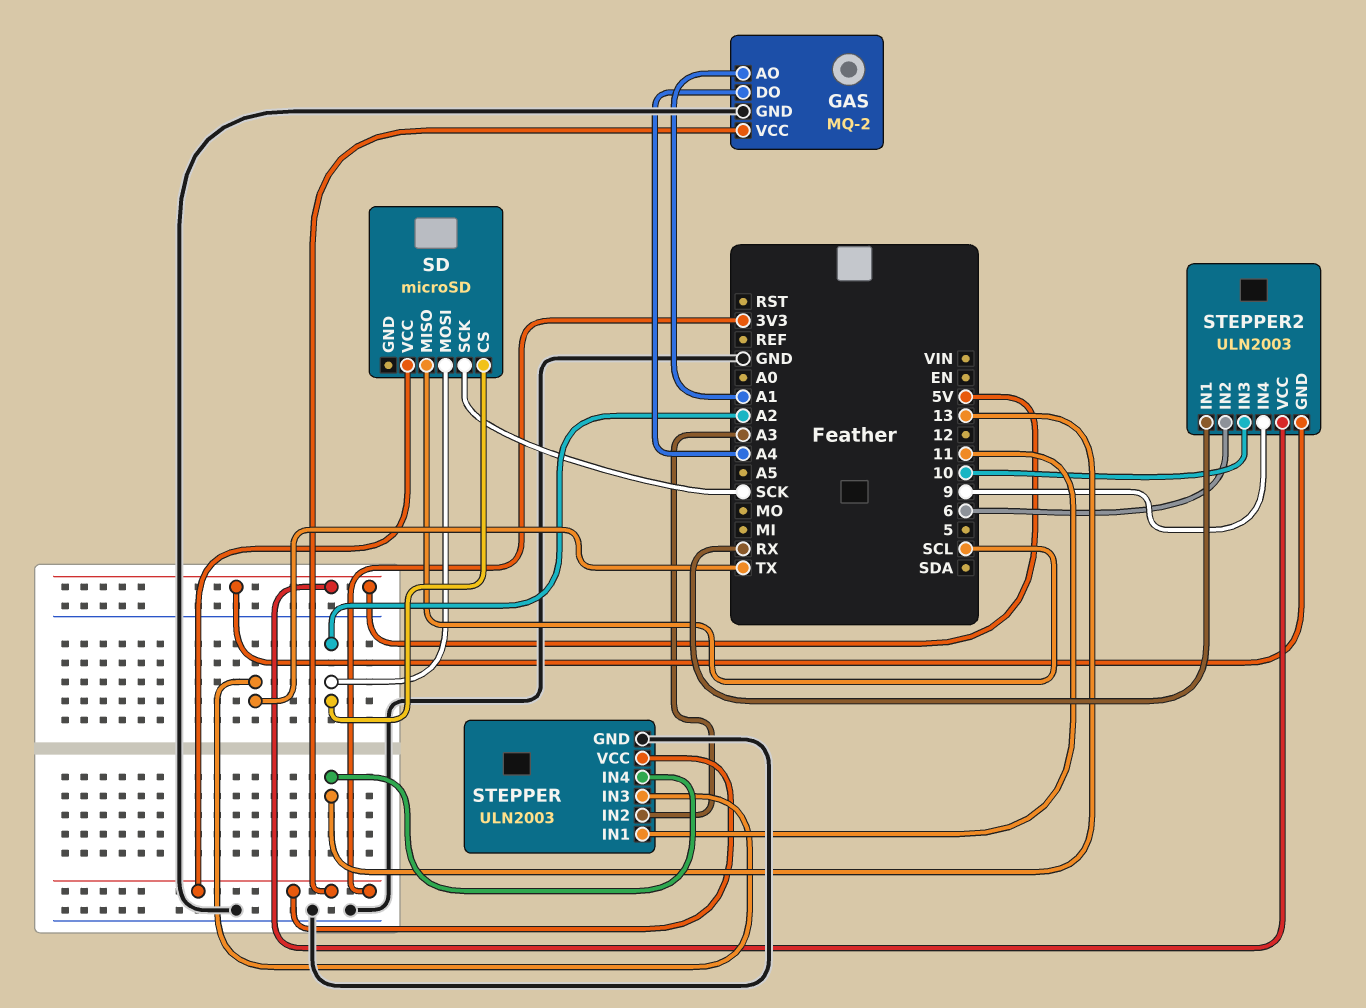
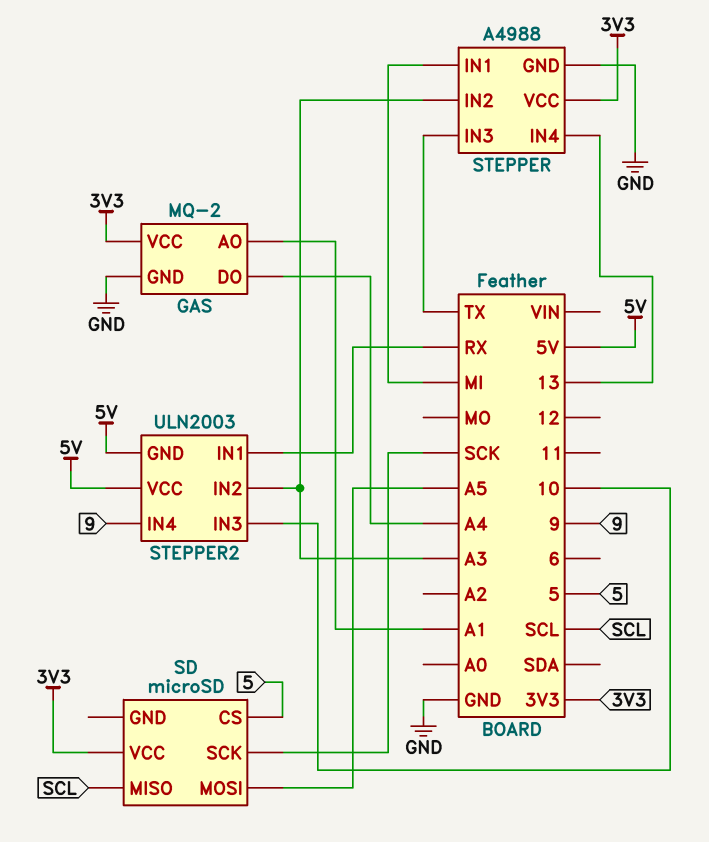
SD pin CS: A2 -> 5
SD pin MOSI: A2 -> A5
STEPPER: ULN2003 -> A4988
STEPPER pin IN1: 11 -> MI
STEPPER2 pin IN2: 6 -> A3

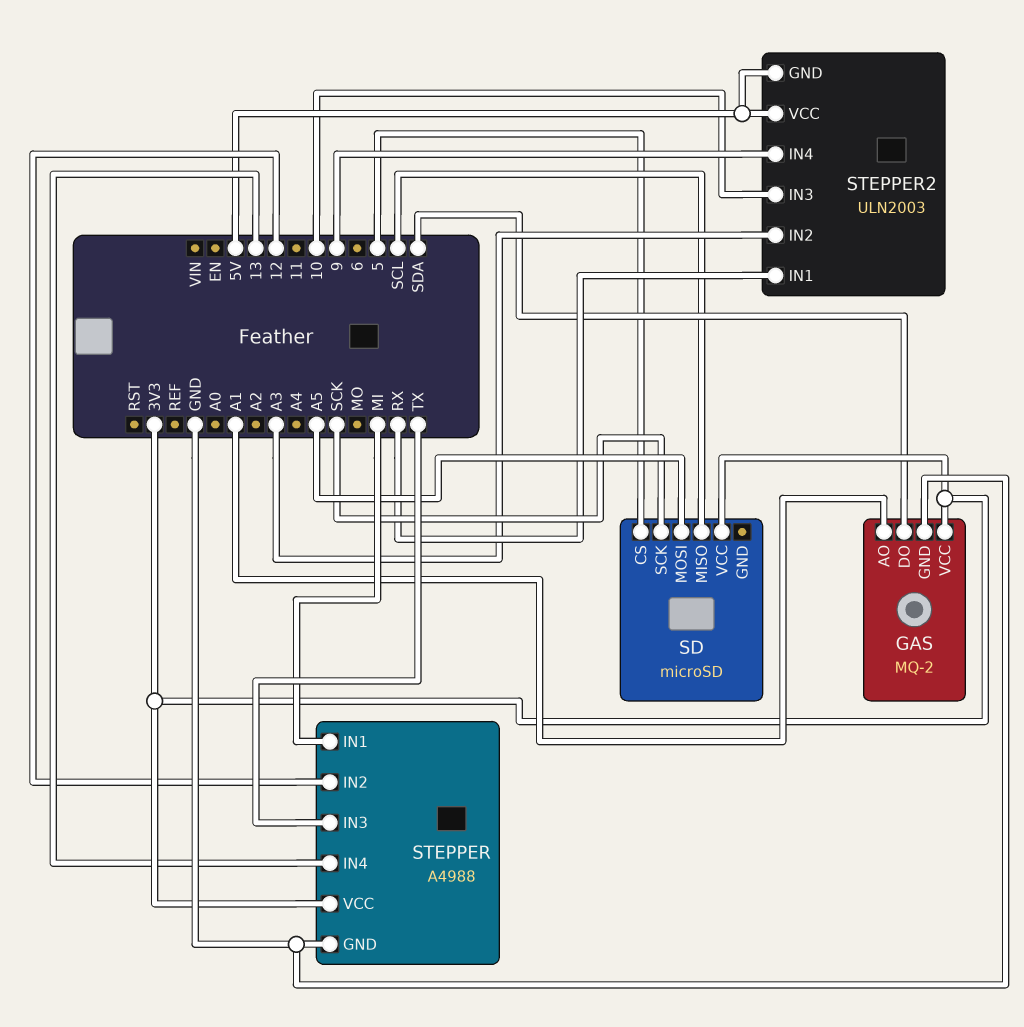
GAS pin DO: A4 -> SDA
STEPPER pin IN2: A3 -> 12

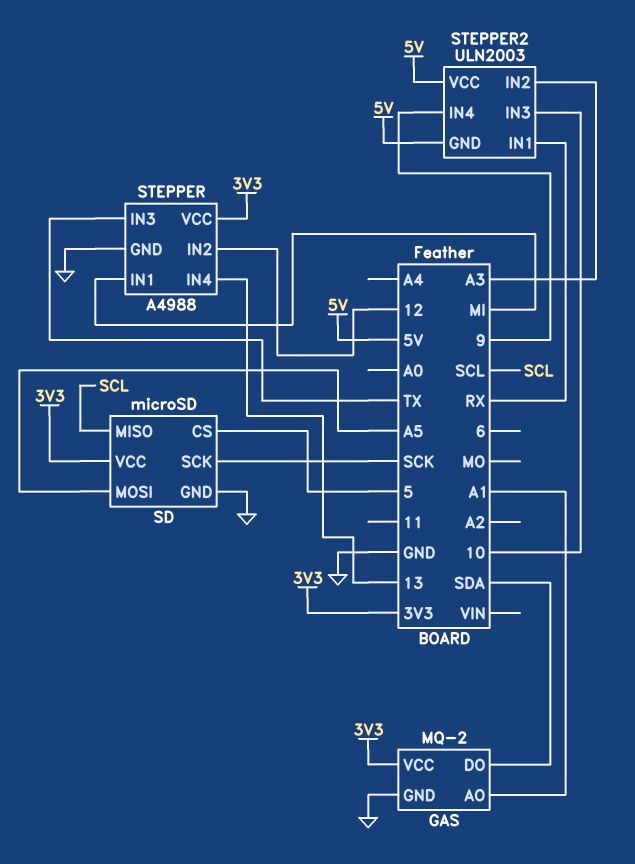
SD pin GND: none -> GND

